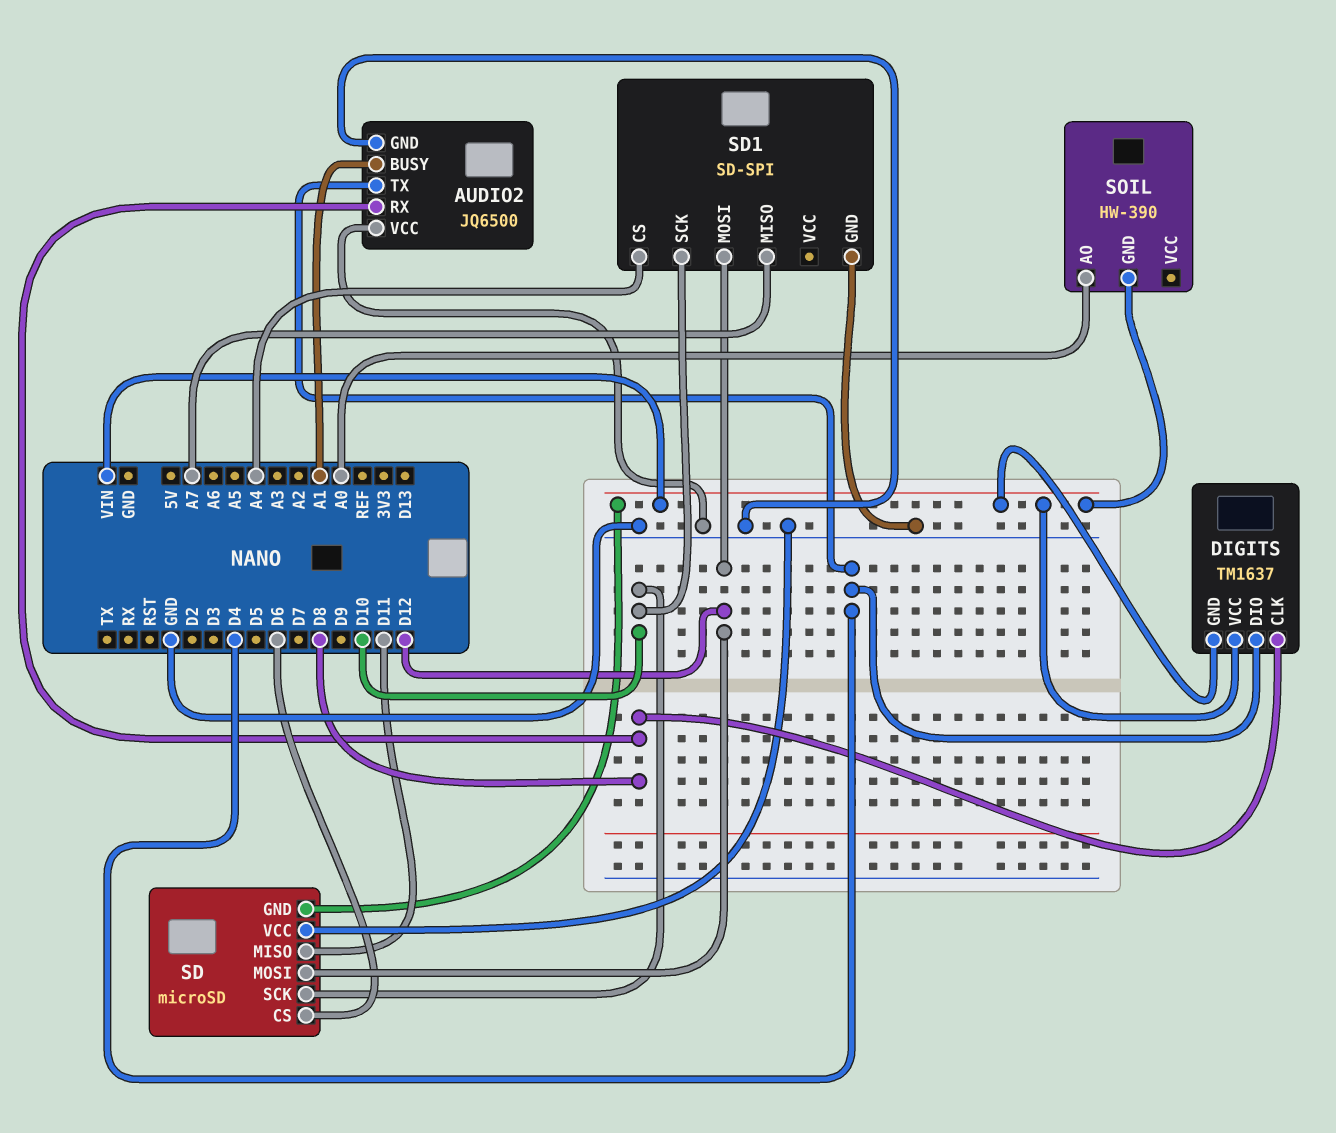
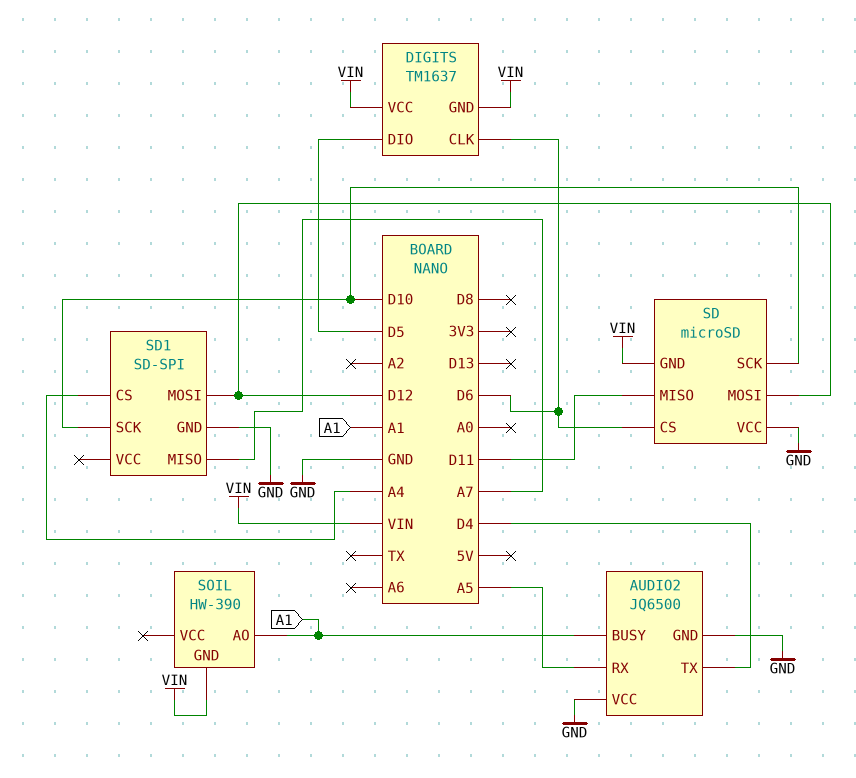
AUDIO2 pin RX: D8 -> A5
DIGITS pin CLK: D8 -> D6
DIGITS pin DIO: D4 -> D5
SOIL pin AO: A0 -> A1

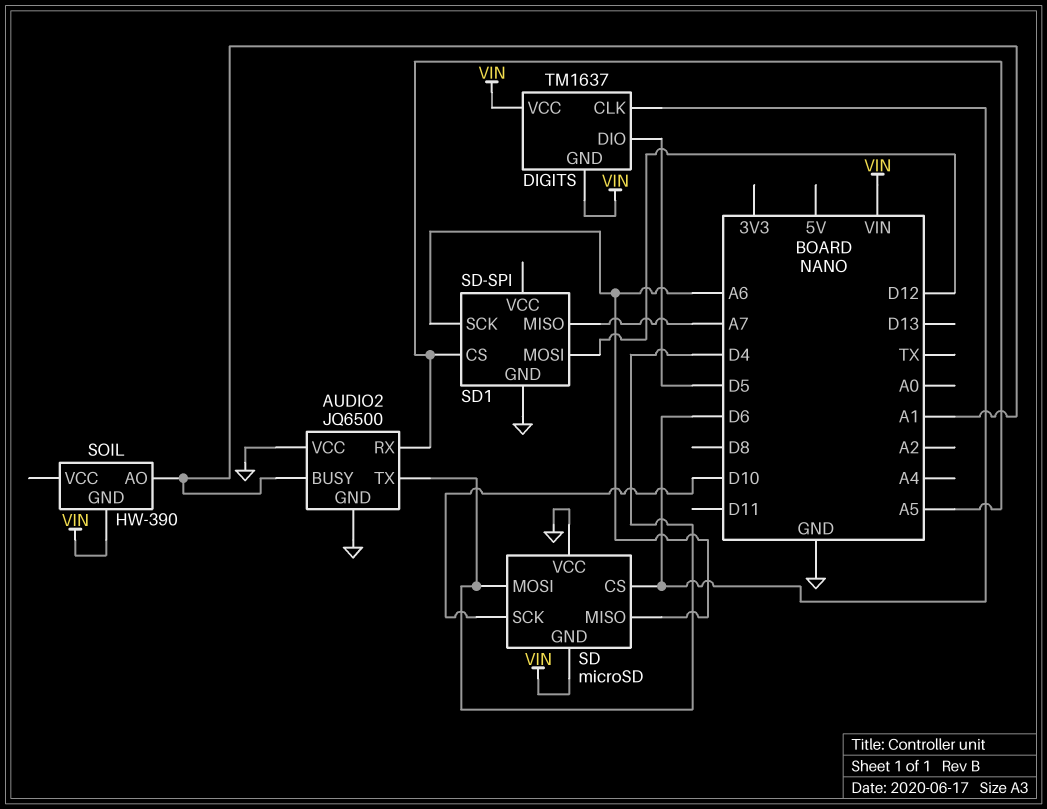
SD pin MISO: D11 -> A6
SD pin MOSI: D12 -> D4
SD1 pin CS: A4 -> A5
SD1 pin SCK: D10 -> A6

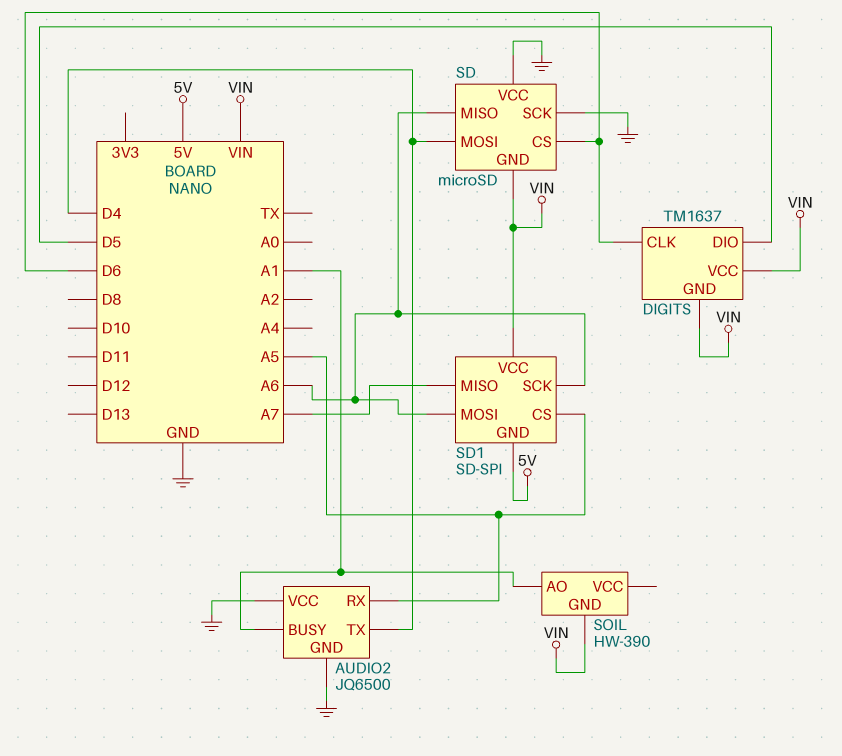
SD pin SCK: D10 -> GND
SD1 pin GND: GND -> 5V
SD1 pin MOSI: D12 -> A6
SD1 pin VCC: none -> VIN

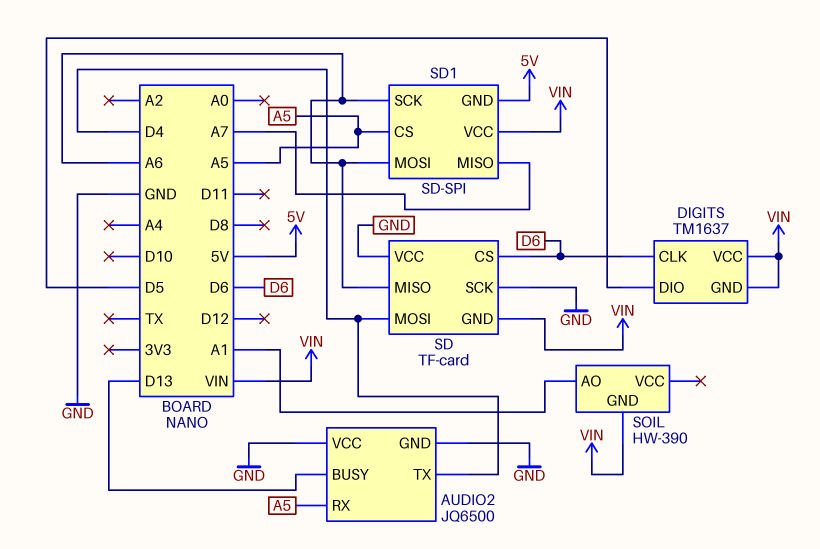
AUDIO2 pin BUSY: A1 -> D13
SD: microSD -> TF-card

